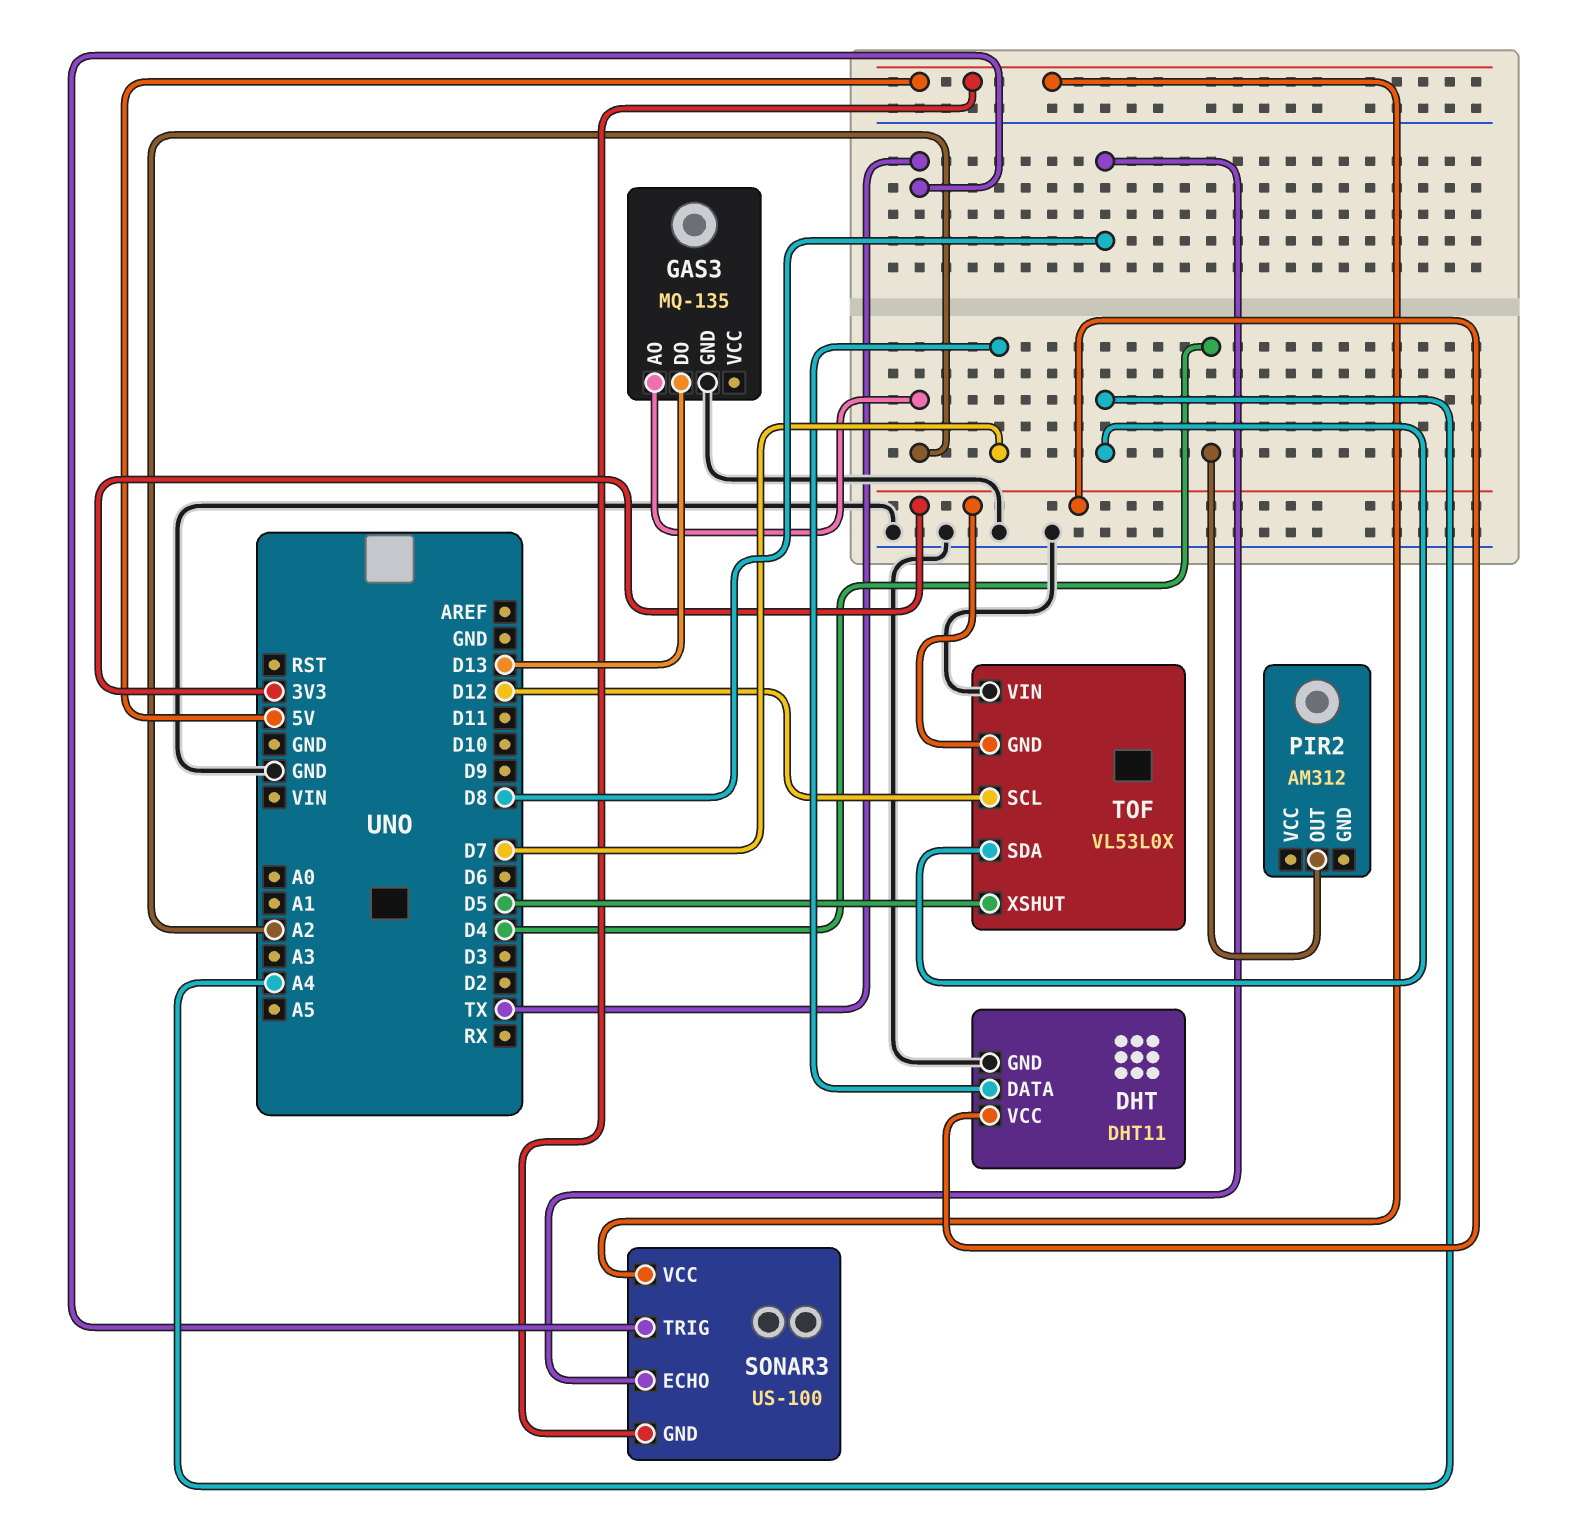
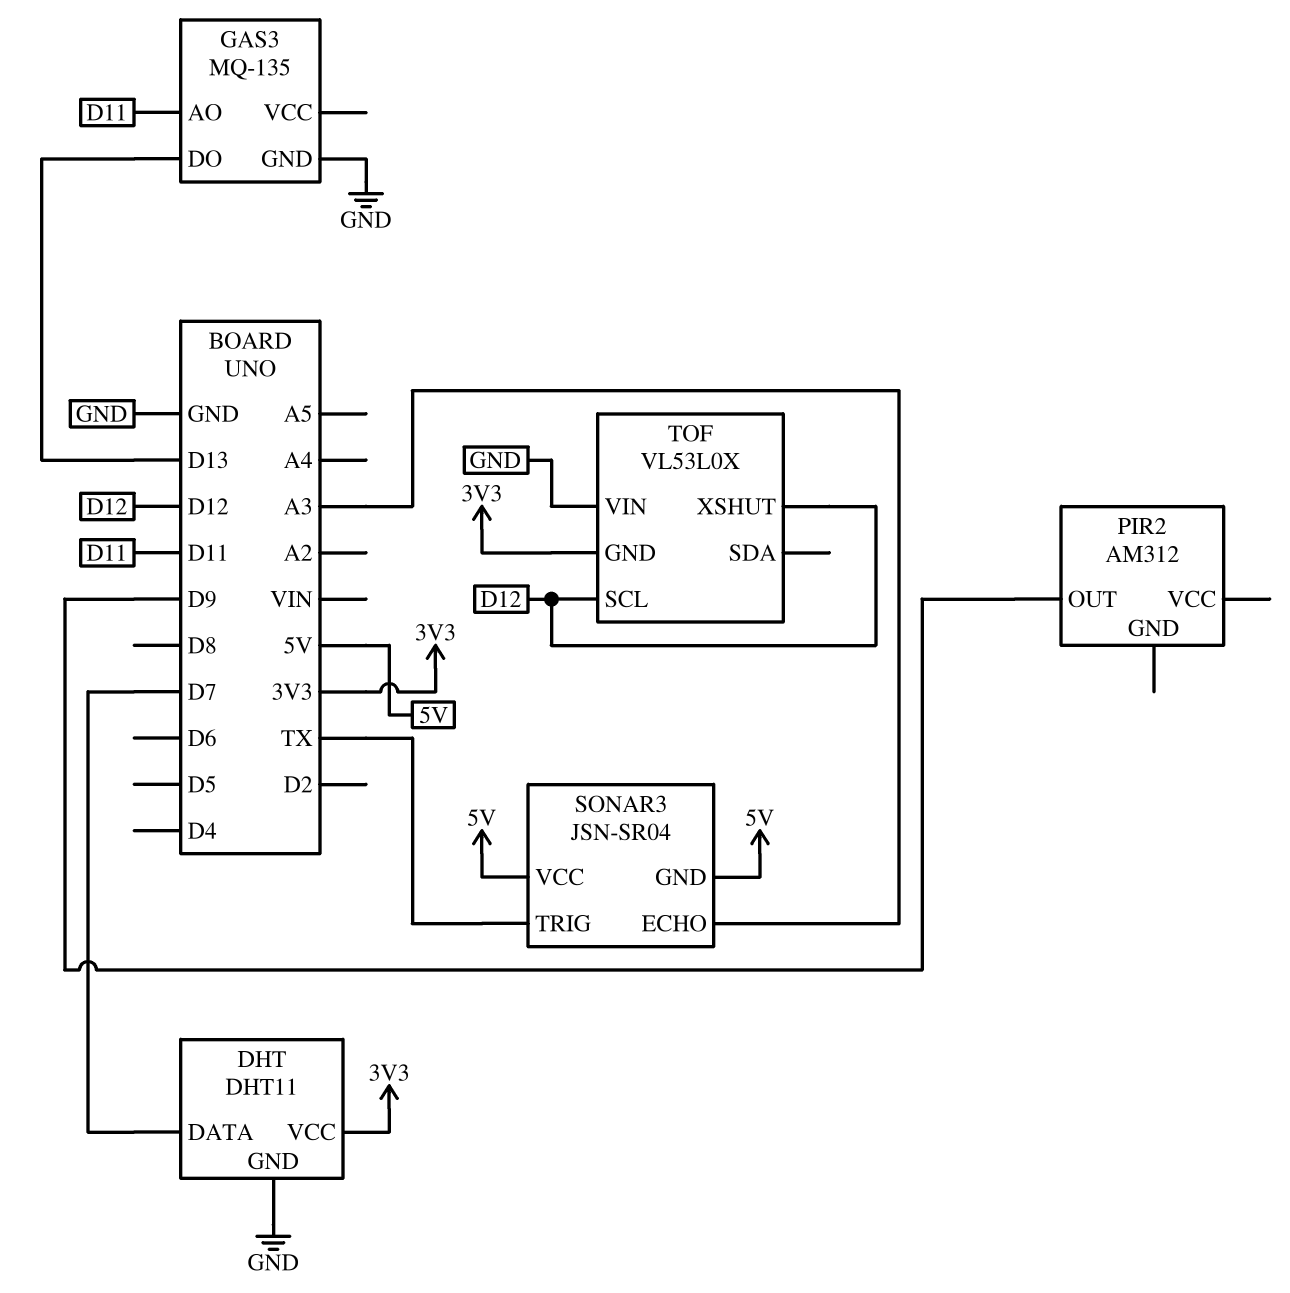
GAS3 pin AO: A2 -> D11
PIR2 pin OUT: D4 -> D9
SONAR3: US-100 -> JSN-SR04
SONAR3 pin ECHO: D8 -> A3
TOF pin SDA: A4 -> none
TOF pin XSHUT: D5 -> D12

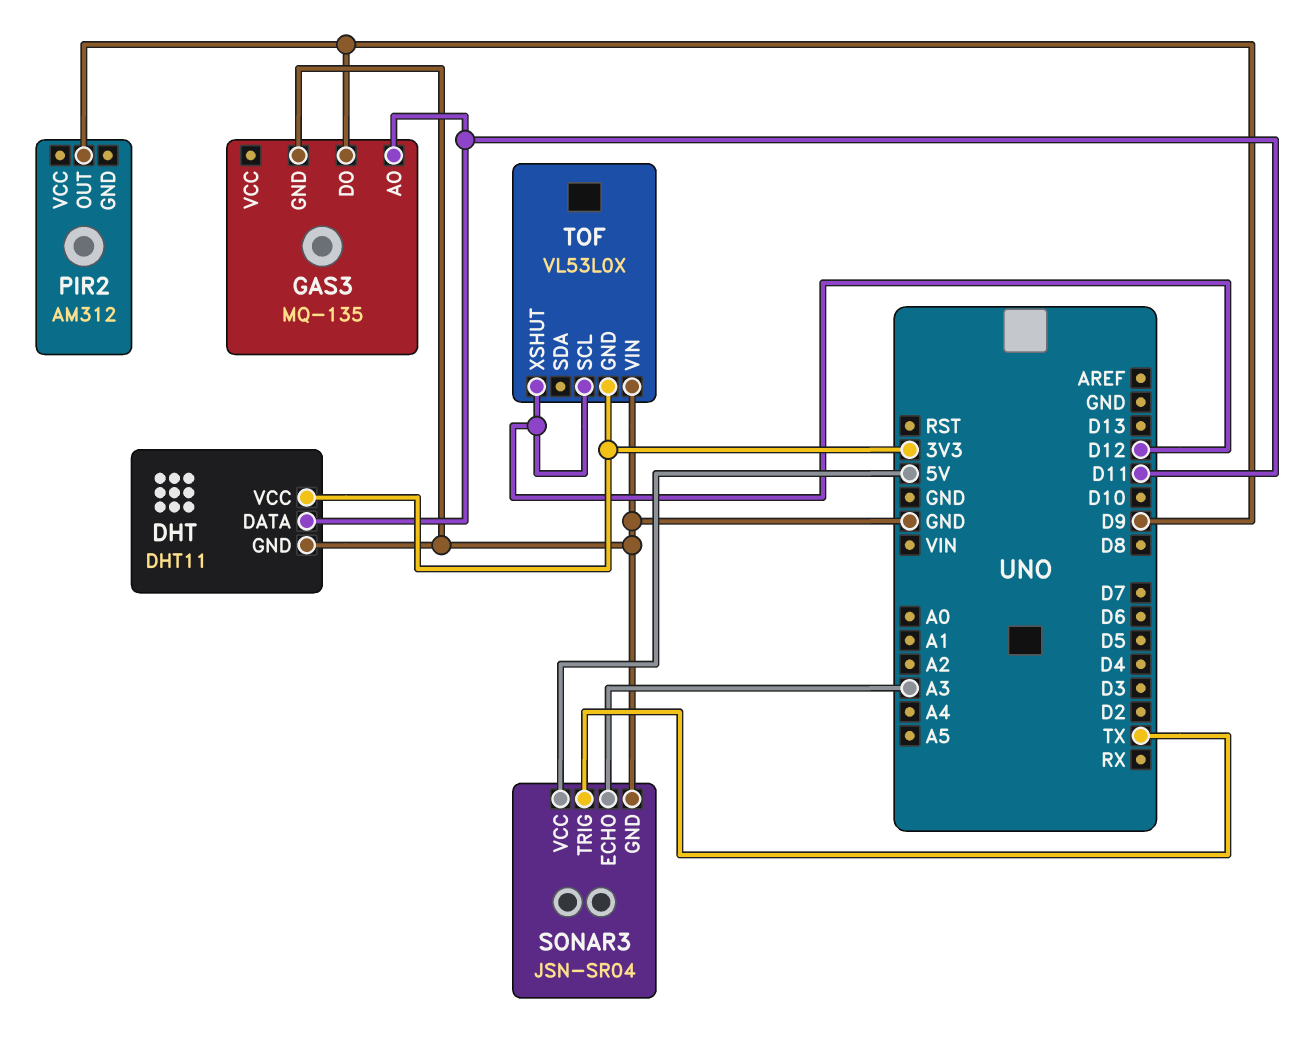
DHT pin DATA: D7 -> D11
GAS3 pin DO: D13 -> D9
SONAR3 pin GND: 5V -> GND

